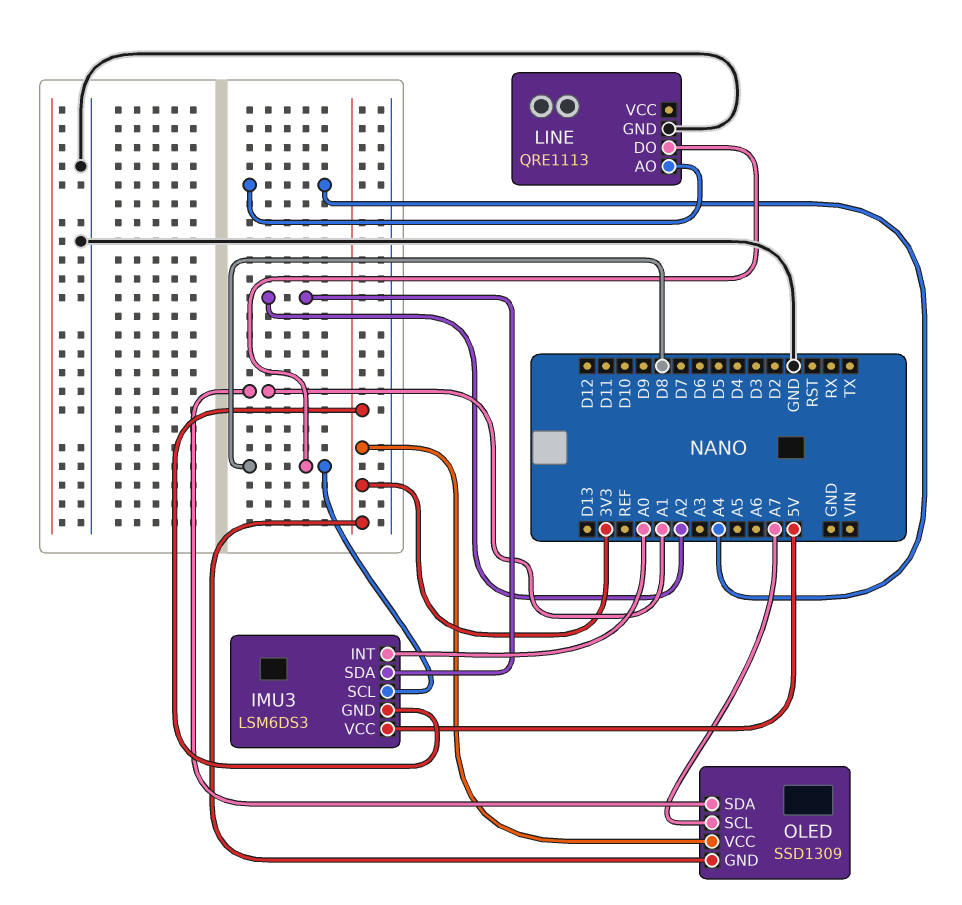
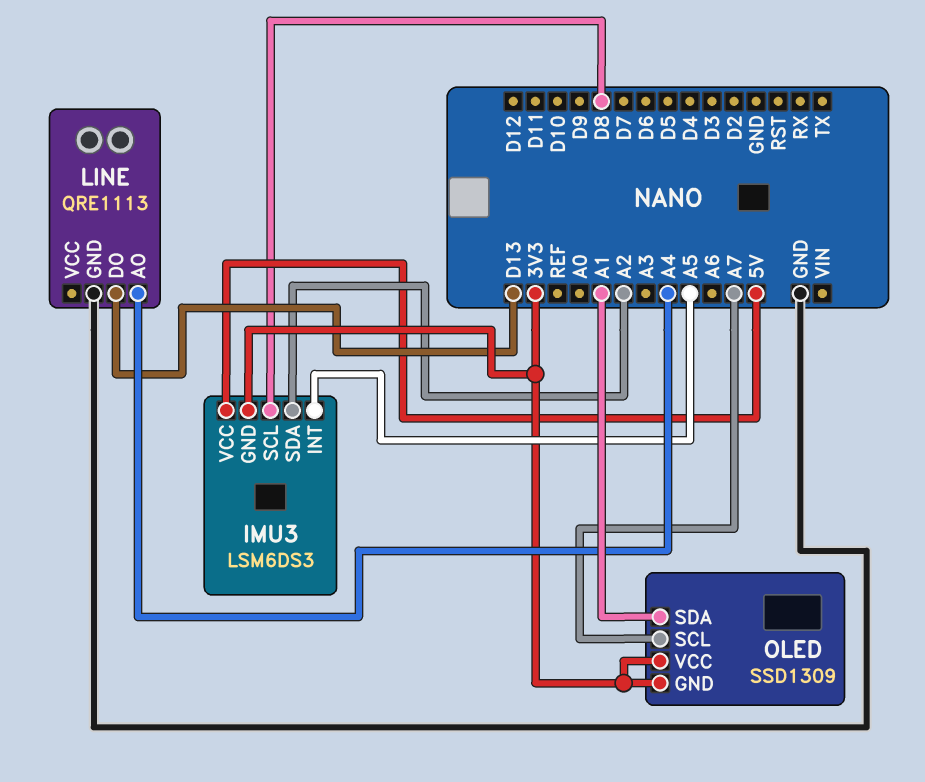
IMU3 pin INT: A0 -> A5
LINE pin DO: D8 -> D13

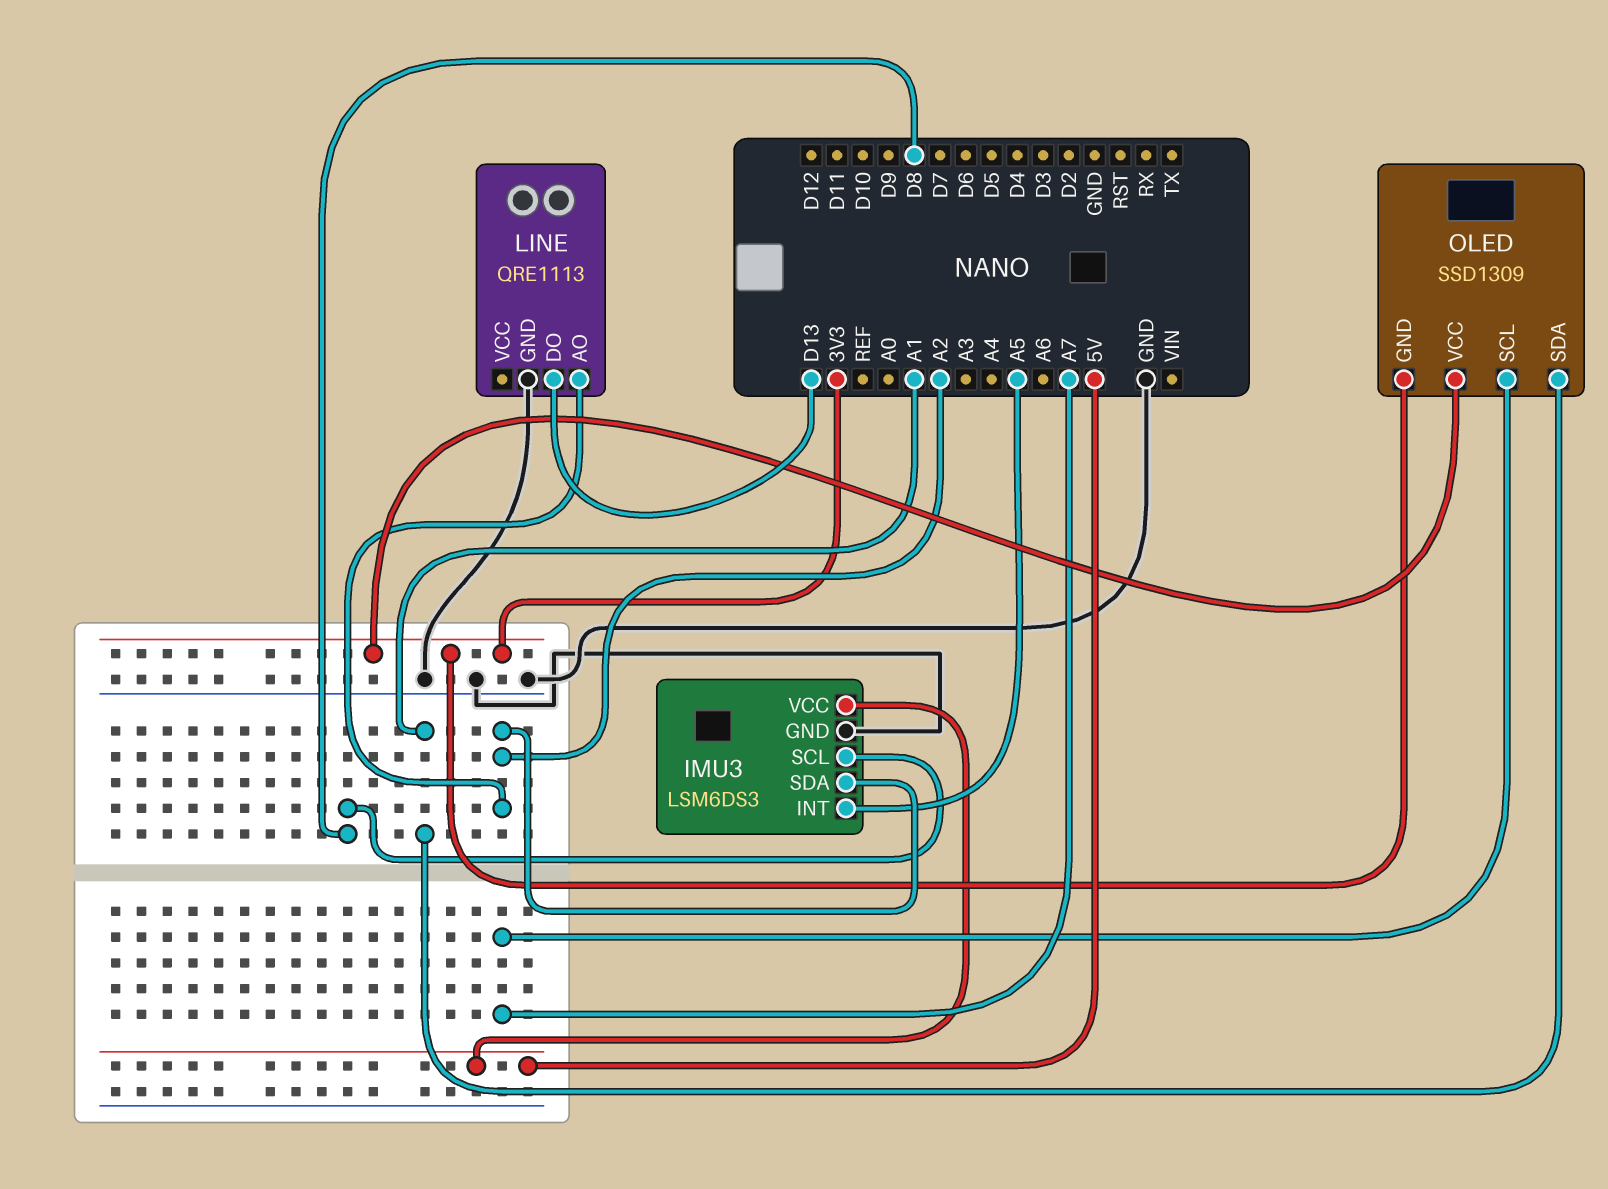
IMU3 pin GND: 3V3 -> GND
LINE pin AO: A4 -> A2

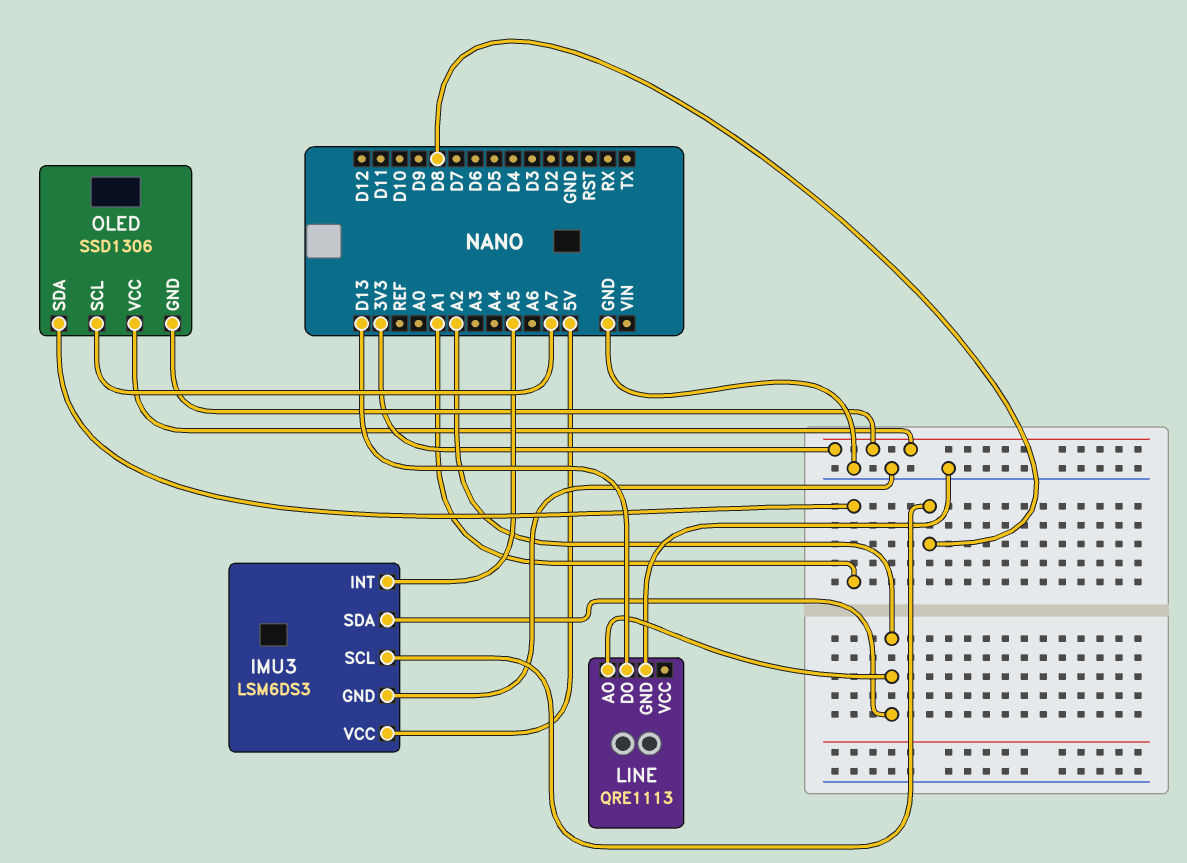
OLED: SSD1309 -> SSD1306

